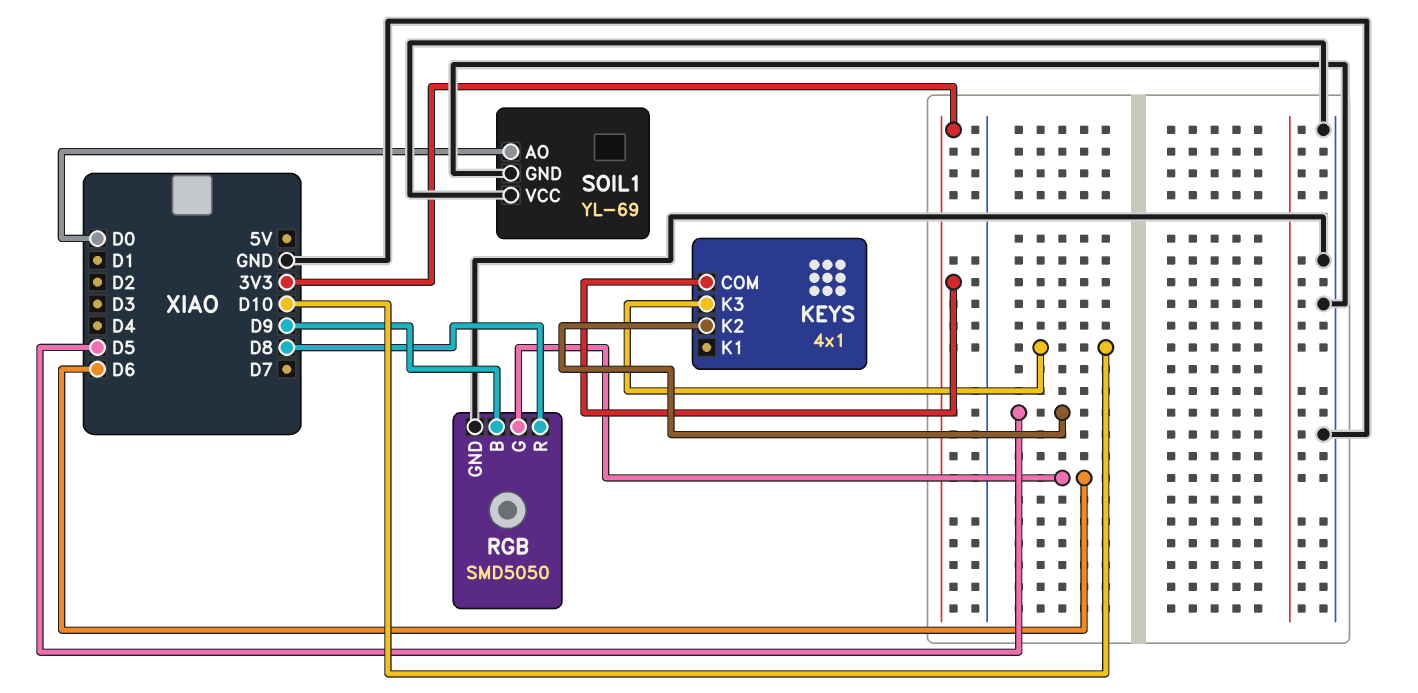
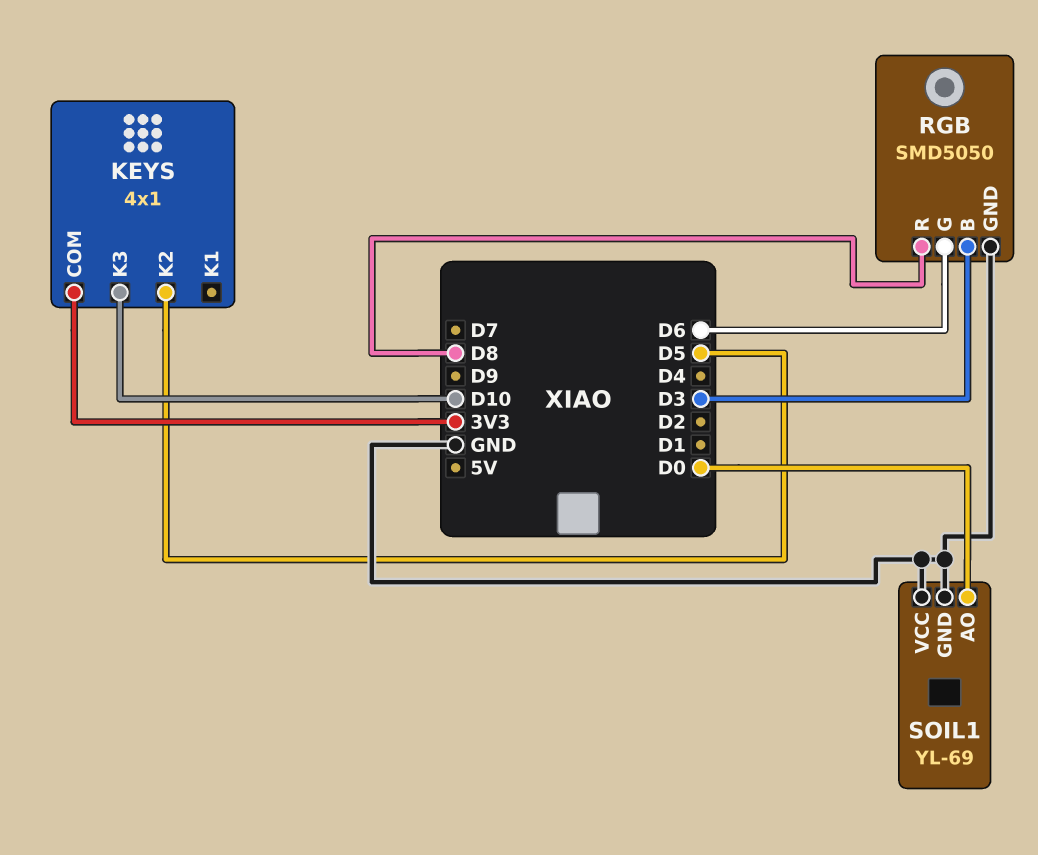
RGB pin B: D9 -> D3

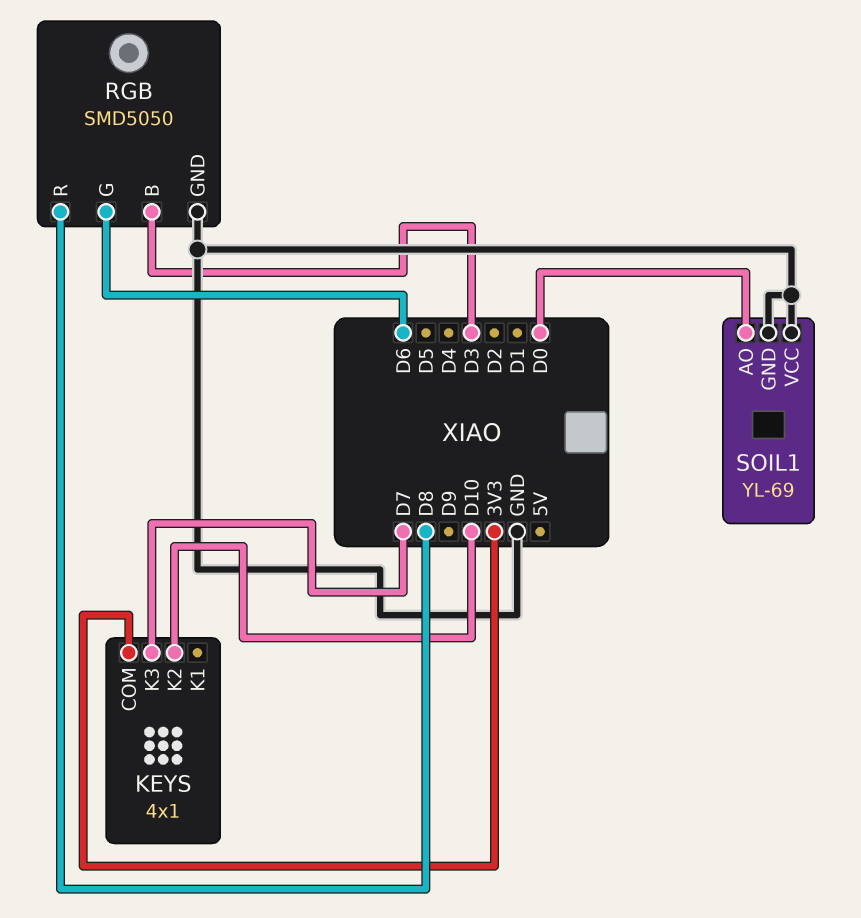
KEYS pin K2: D5 -> D10
KEYS pin K3: D10 -> D7

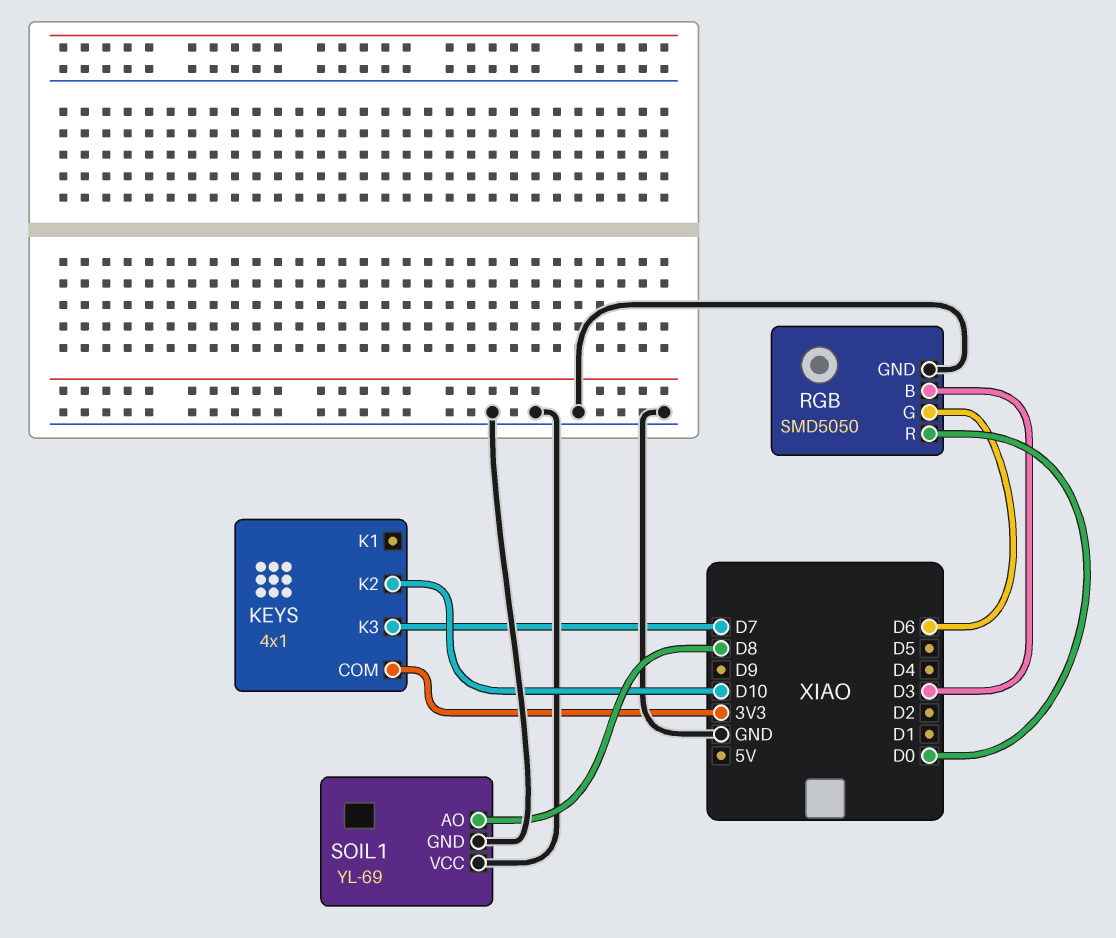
RGB pin R: D8 -> D0
SOIL1 pin AO: D0 -> D8

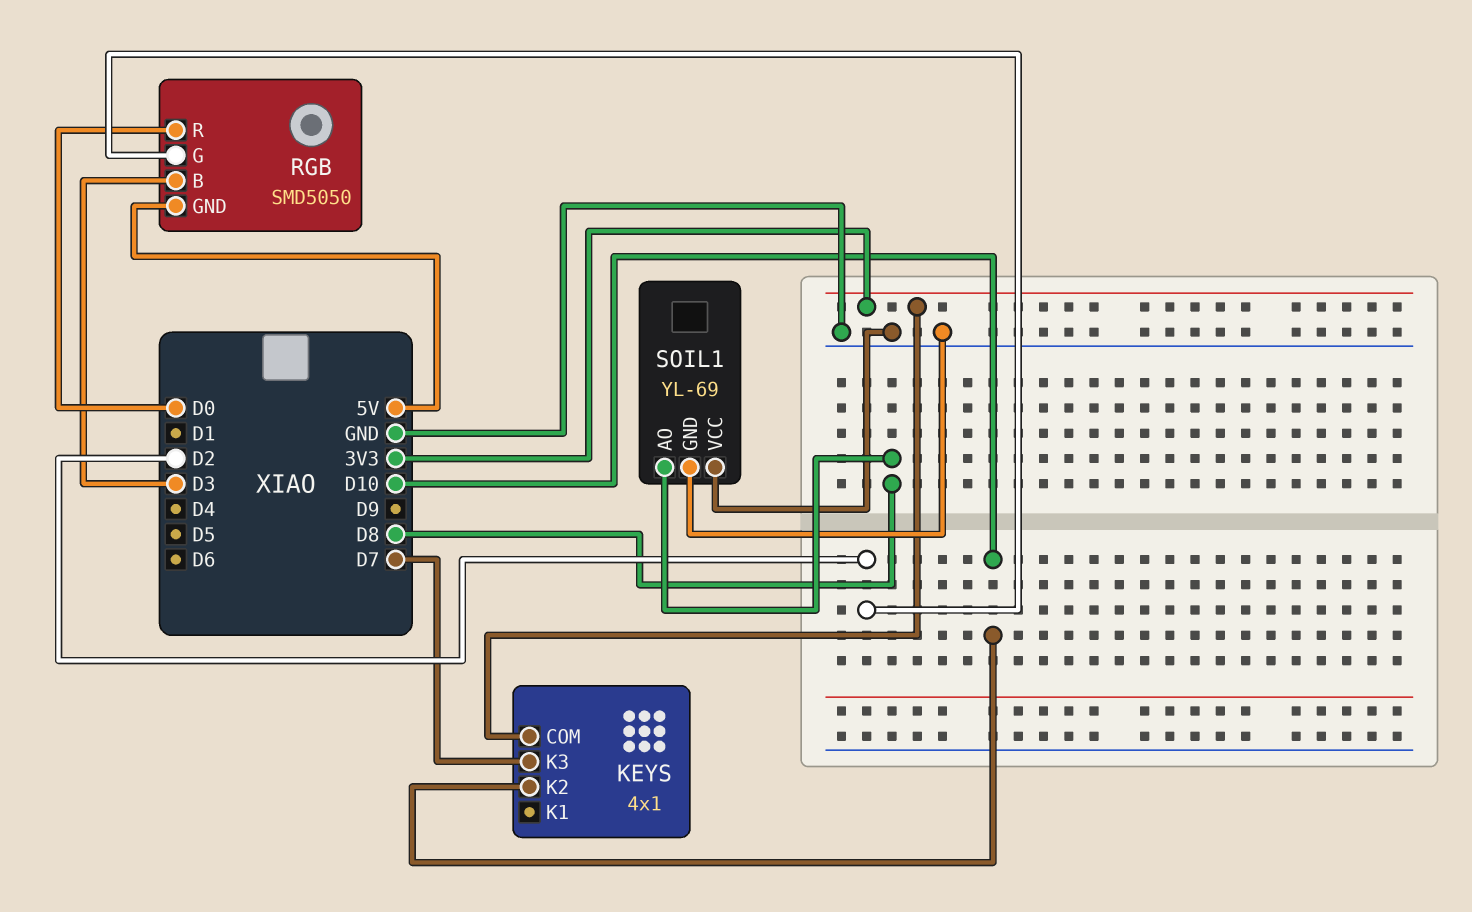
RGB pin G: D6 -> D2
RGB pin GND: GND -> 5V

